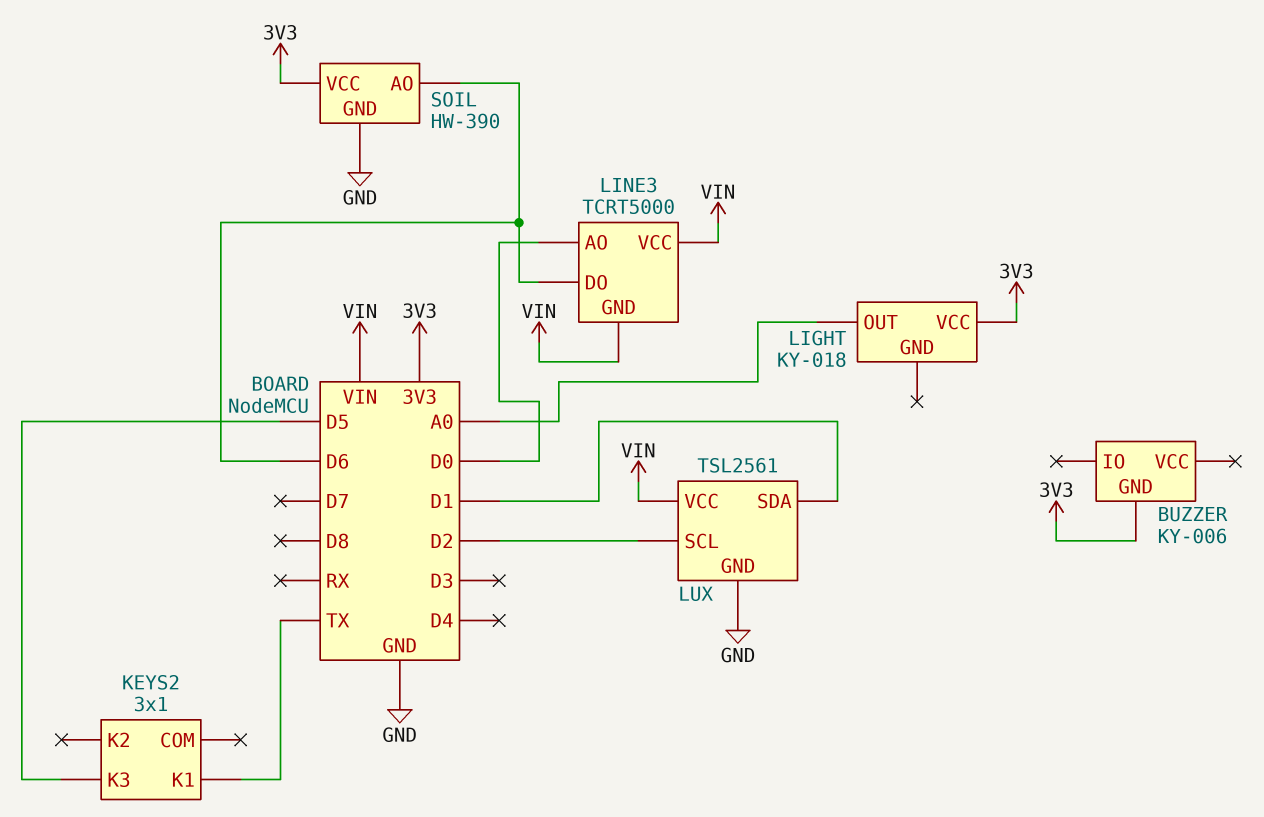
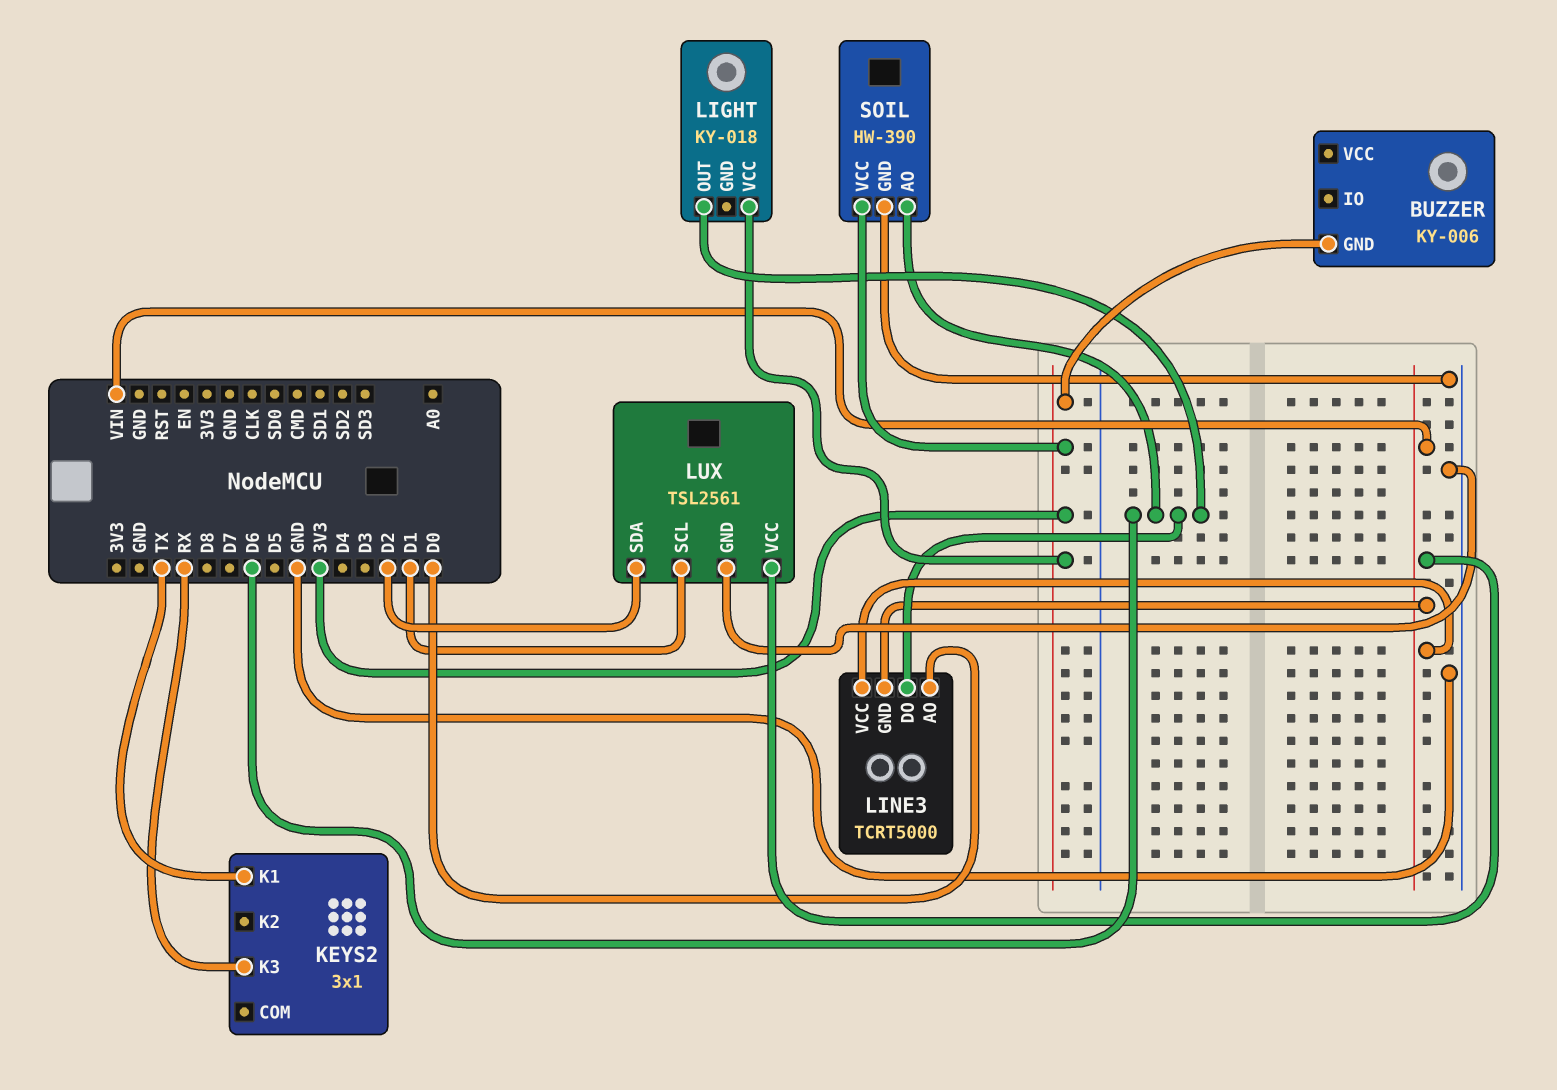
KEYS2 pin K3: D5 -> RX
LIGHT pin OUT: A0 -> D6
LUX pin SCL: D2 -> D1
LUX pin SDA: D1 -> D2

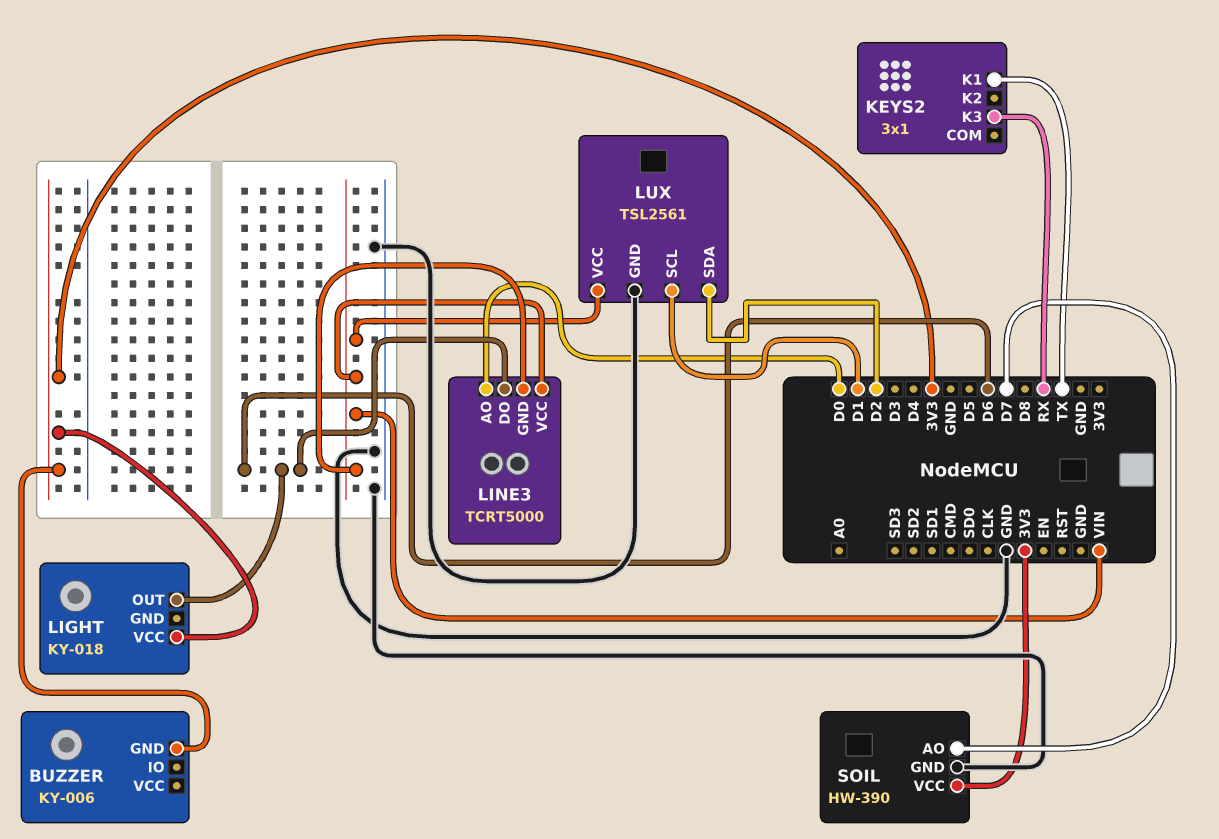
SOIL pin AO: D6 -> D7

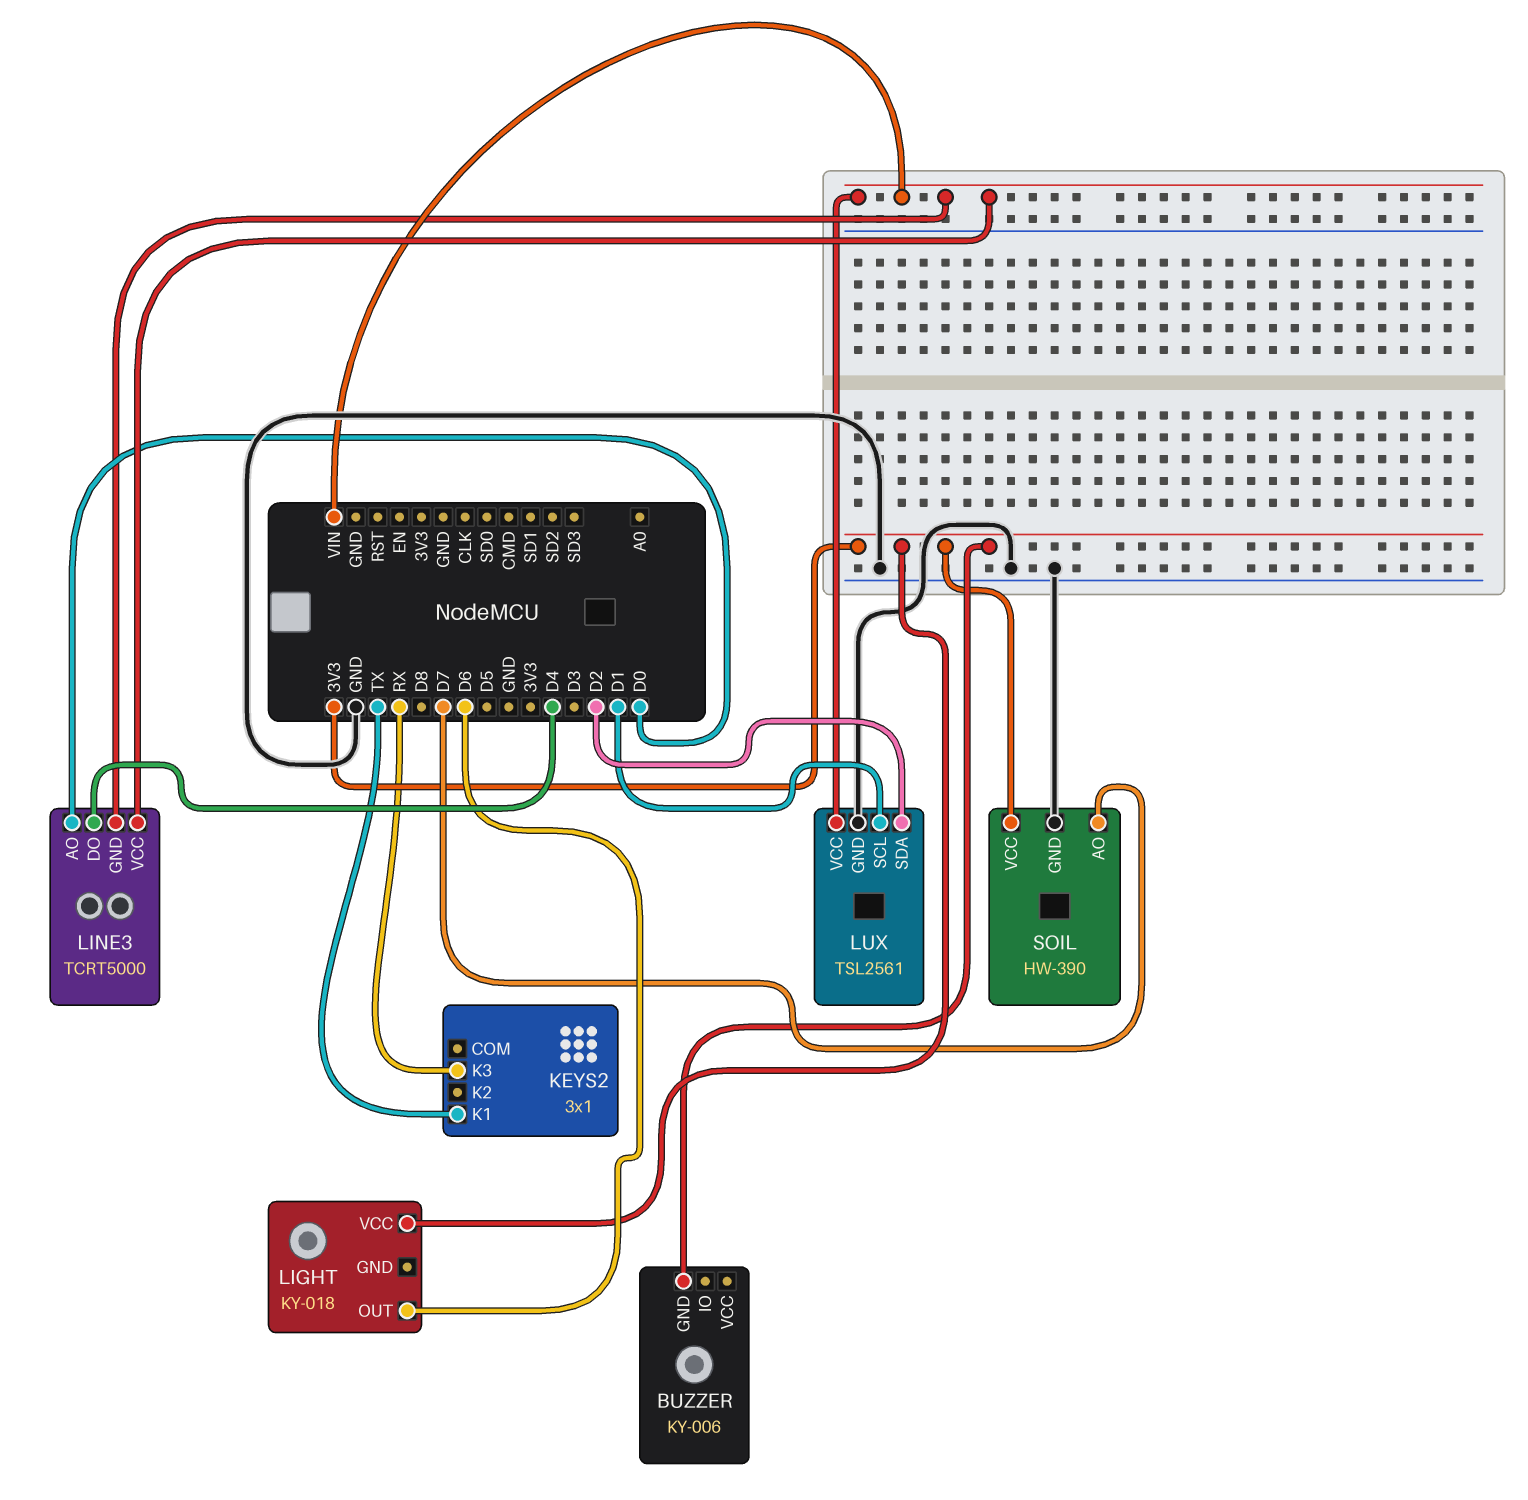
LINE3 pin DO: D6 -> D4

